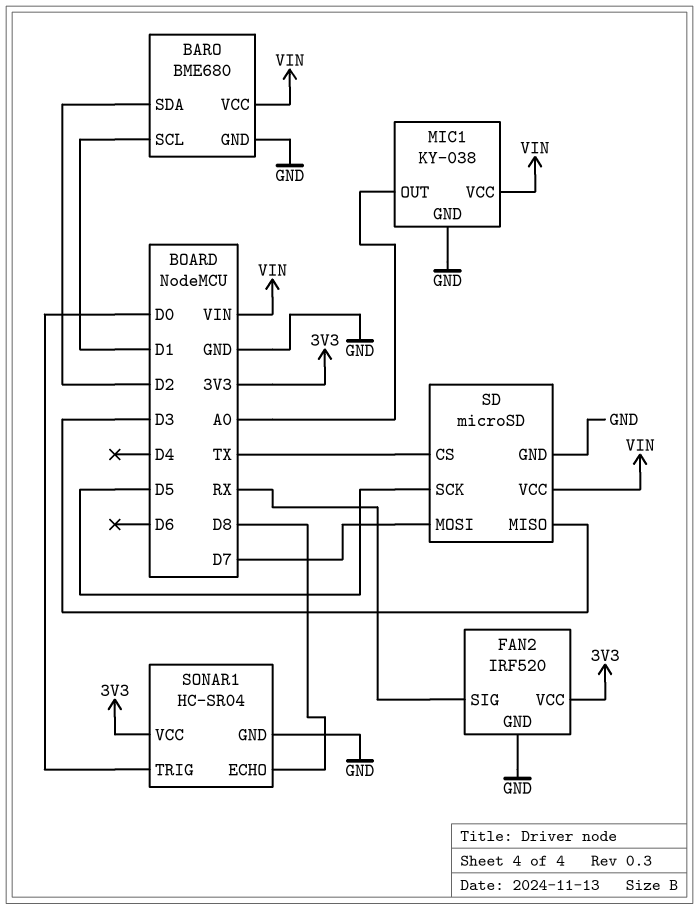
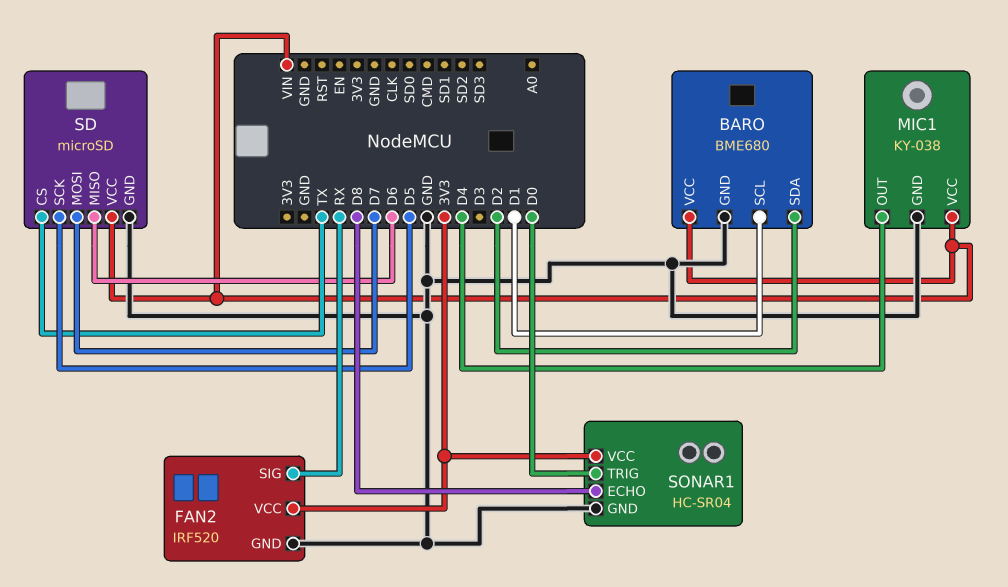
MIC1 pin OUT: A0 -> D4
SD pin MISO: D3 -> D6

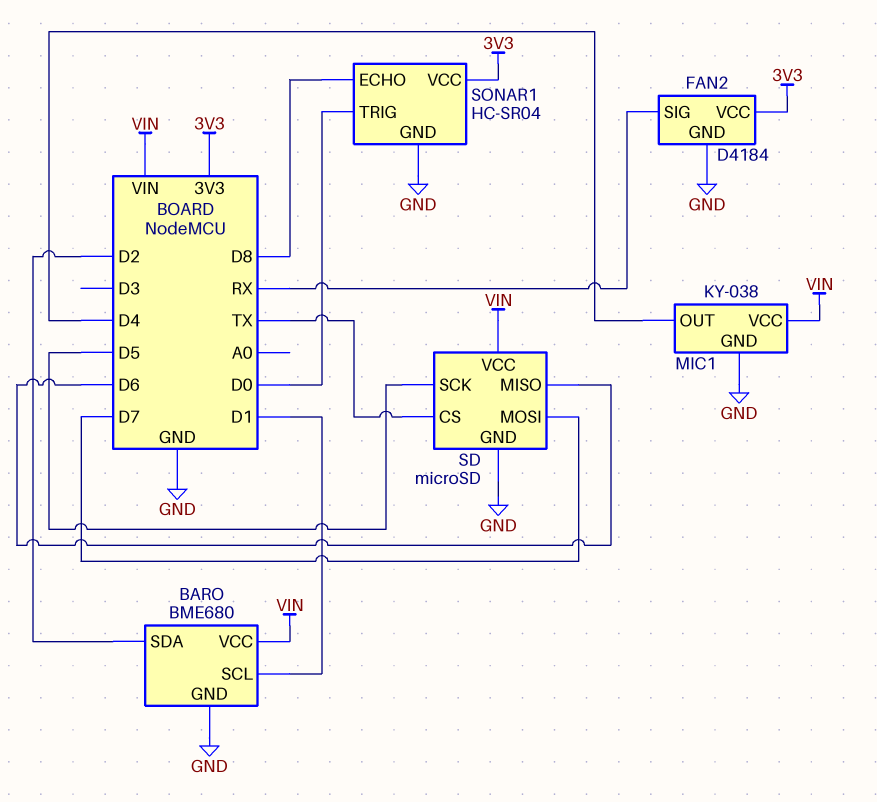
FAN2: IRF520 -> D4184

